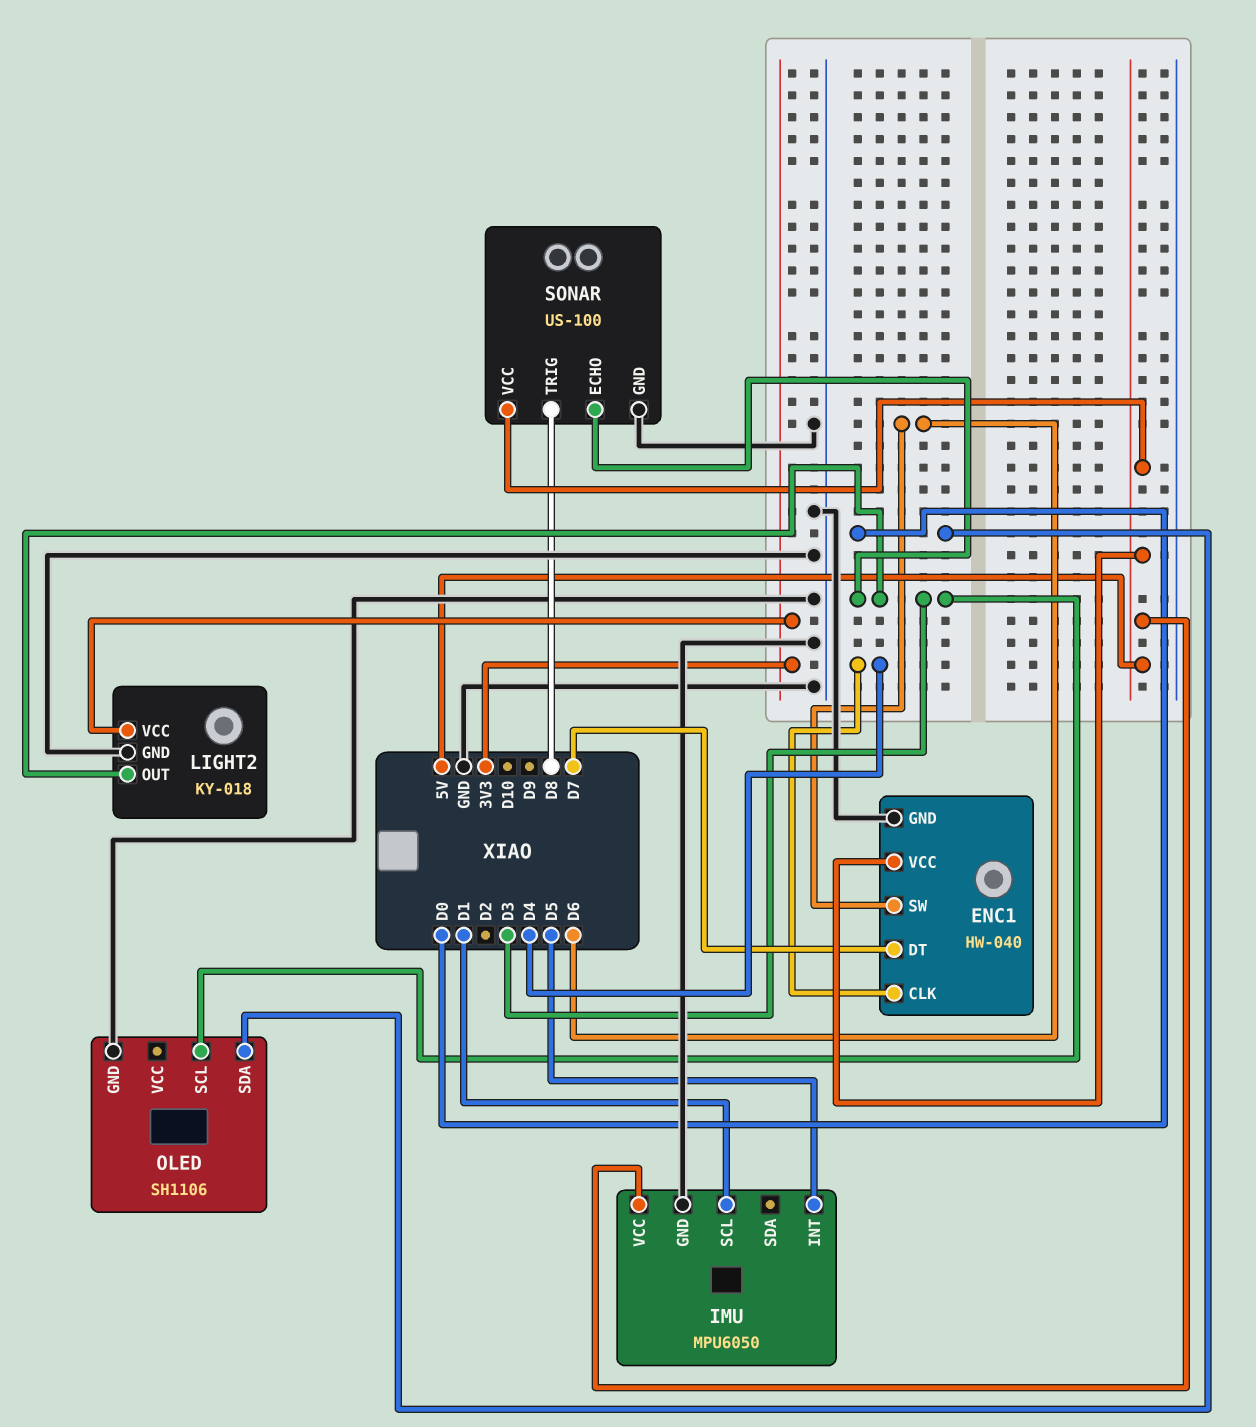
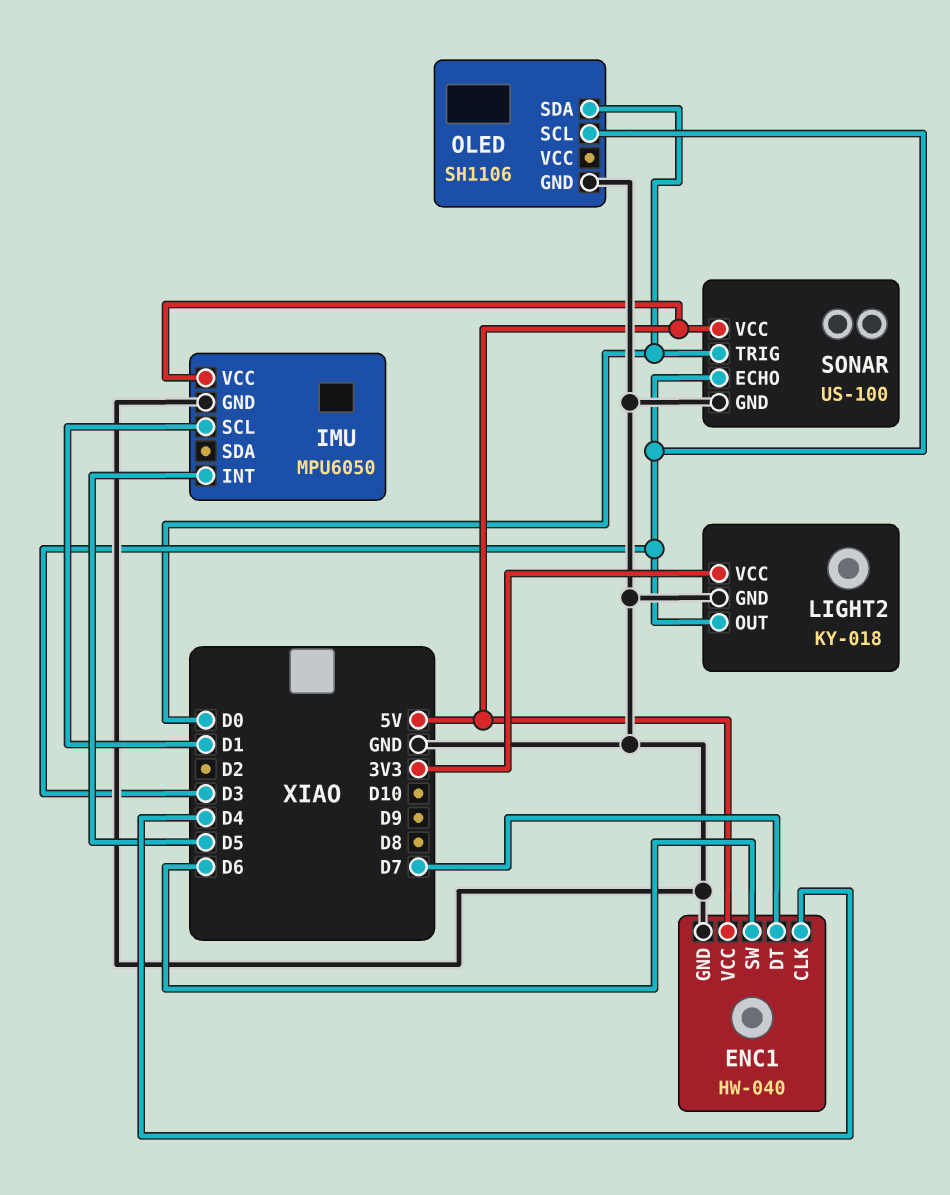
SONAR pin TRIG: D8 -> D0

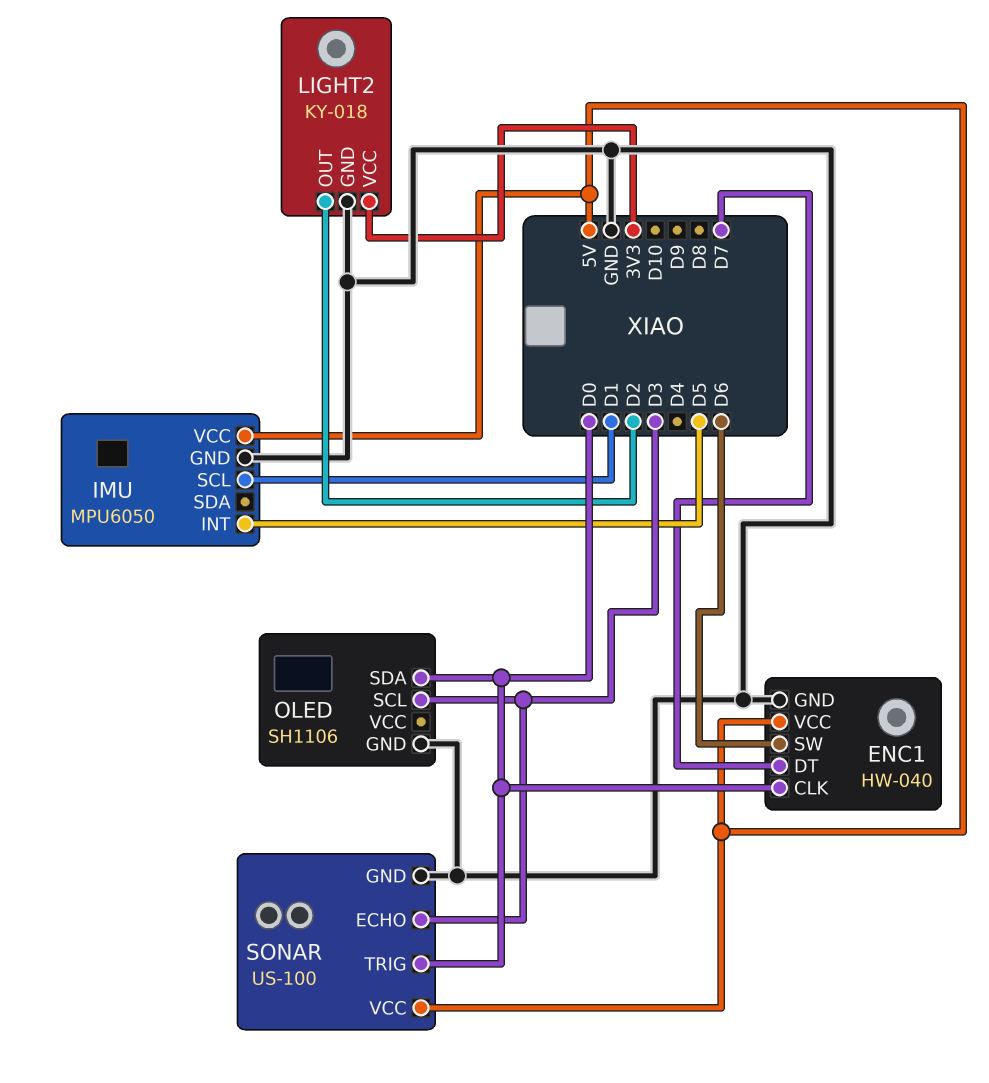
ENC1 pin CLK: D4 -> D0
LIGHT2 pin OUT: D3 -> D2

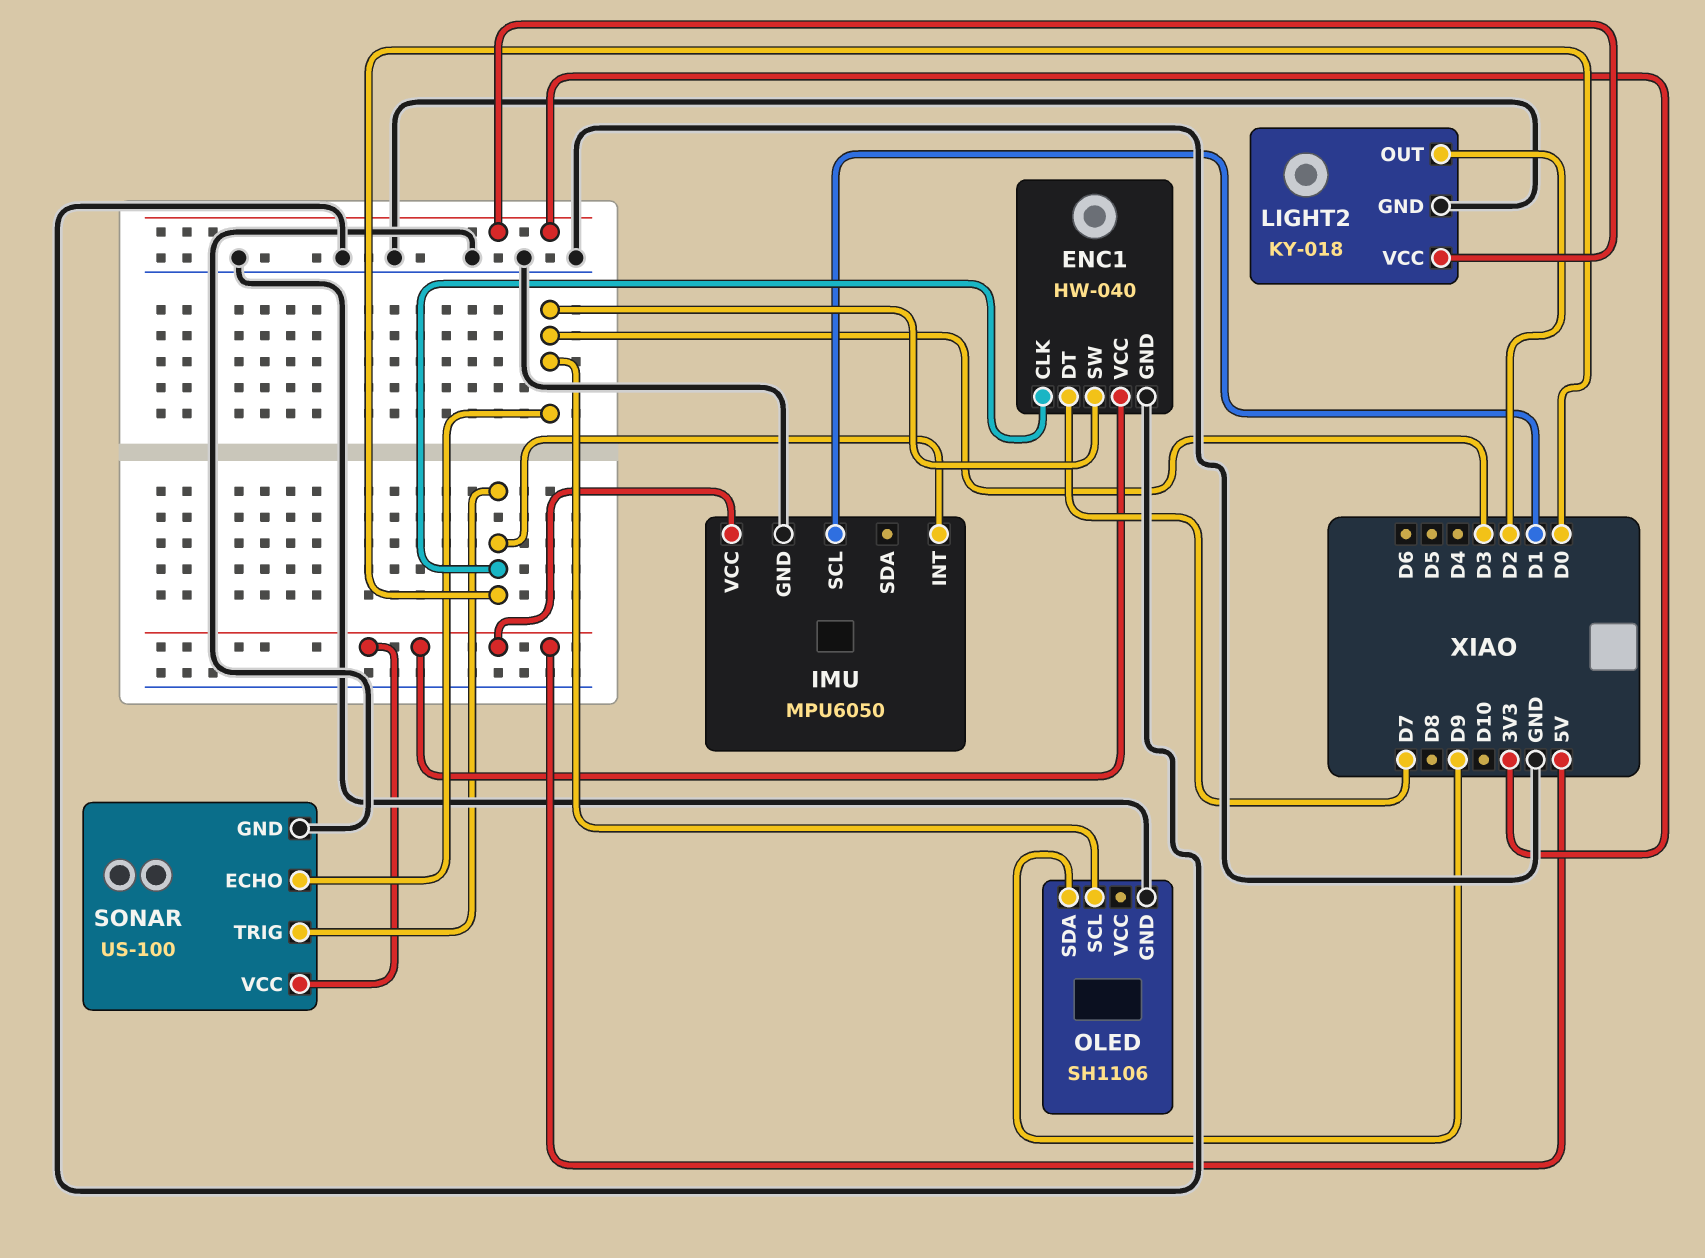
ENC1 pin SW: D6 -> D3
IMU pin INT: D5 -> D0
OLED pin SDA: D0 -> D9

